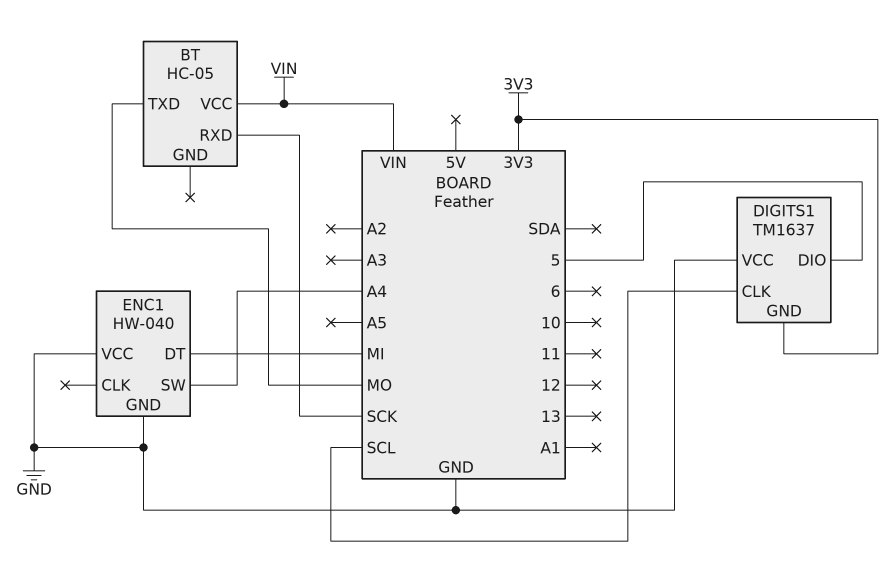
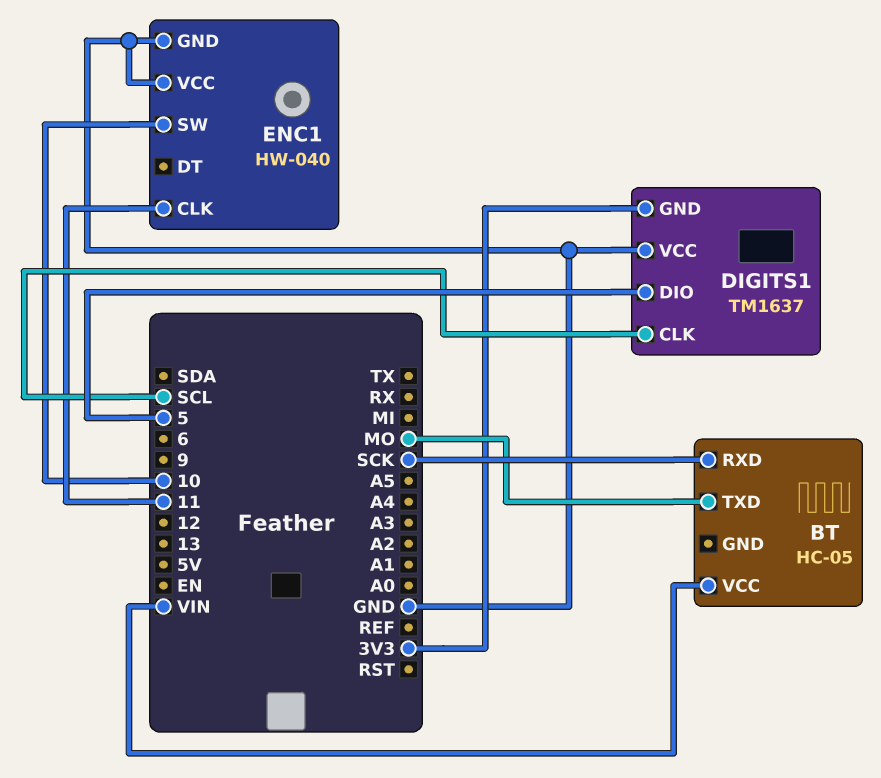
ENC1 pin CLK: none -> 11
ENC1 pin DT: MI -> none
ENC1 pin SW: A4 -> 10

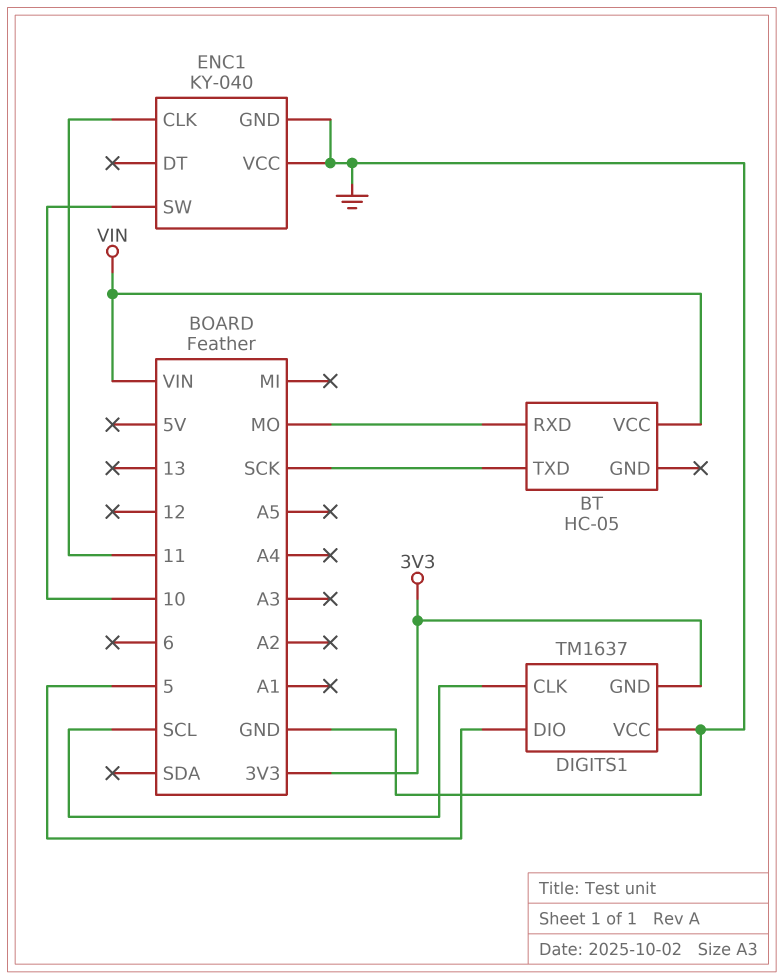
BT pin RXD: SCK -> MO
BT pin TXD: MO -> SCK
ENC1: HW-040 -> KY-040

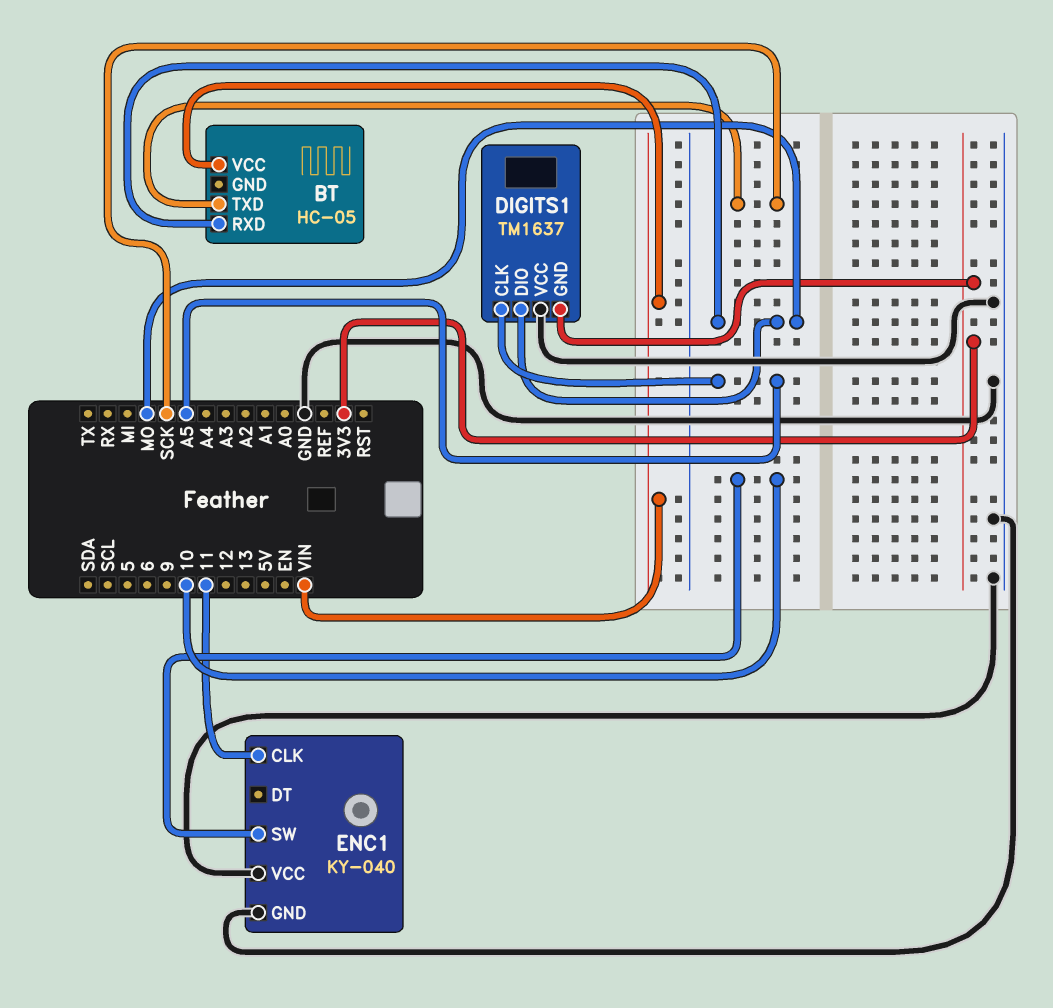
DIGITS1 pin CLK: SCL -> A5
DIGITS1 pin DIO: 5 -> MO

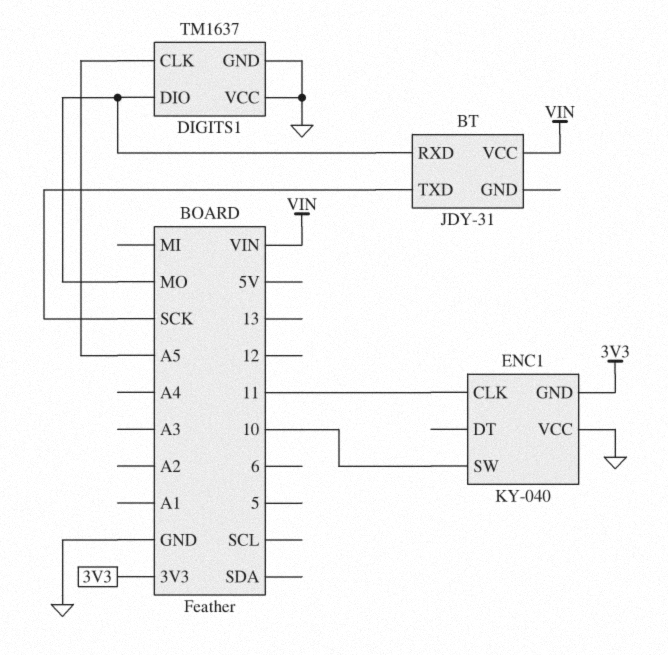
BT: HC-05 -> JDY-31
DIGITS1 pin GND: 3V3 -> GND
ENC1 pin GND: GND -> 3V3

